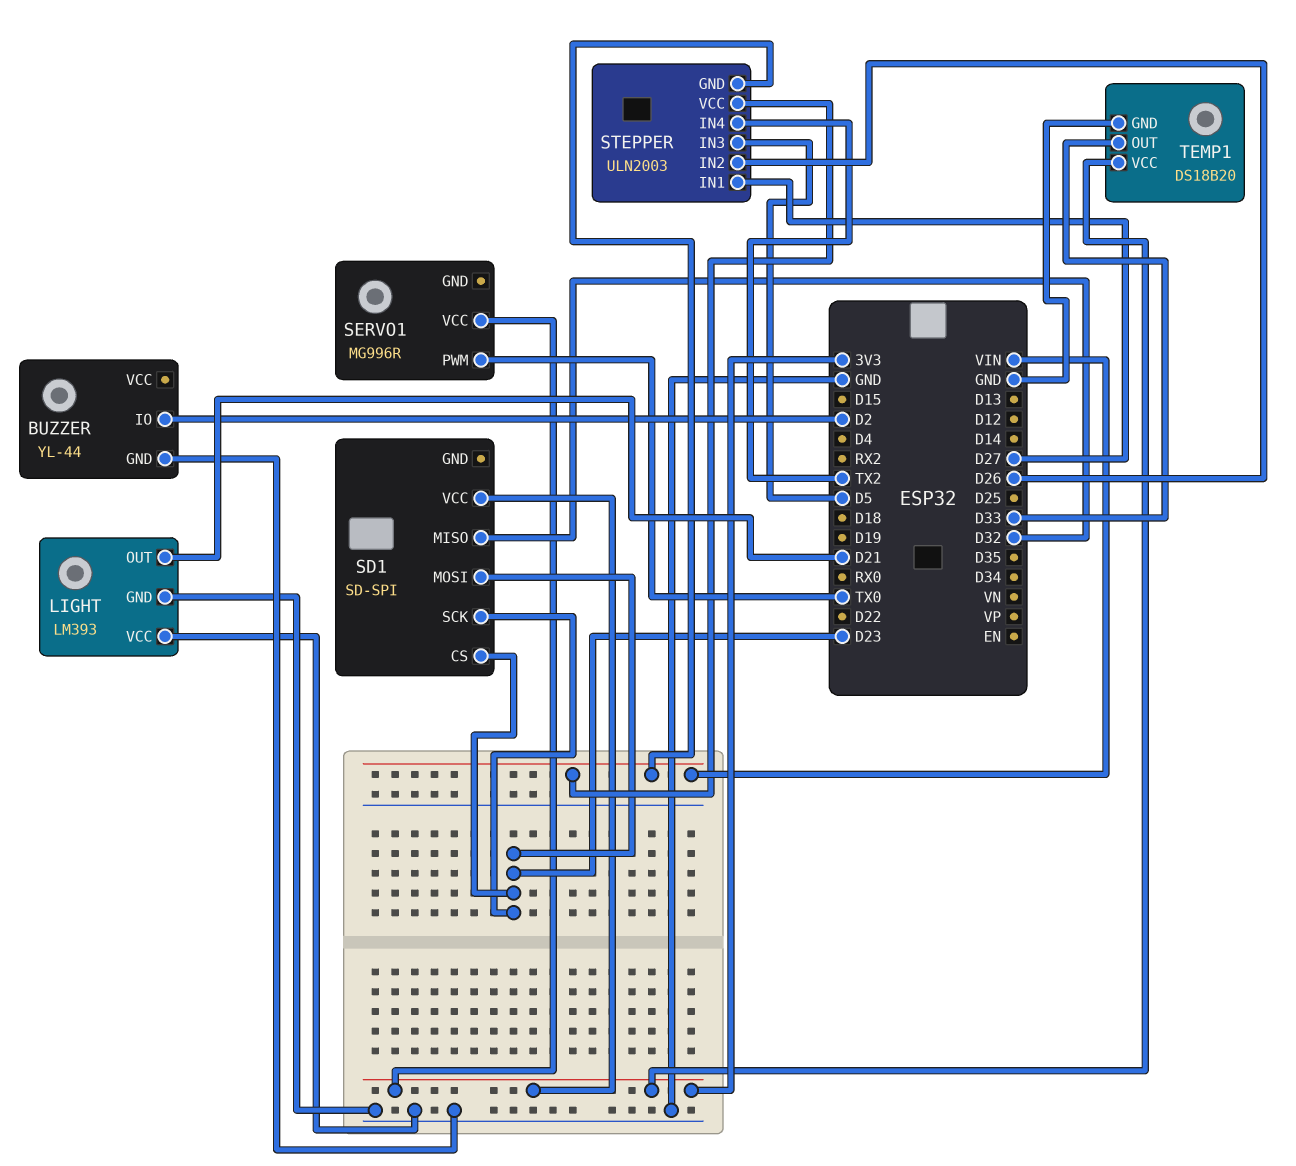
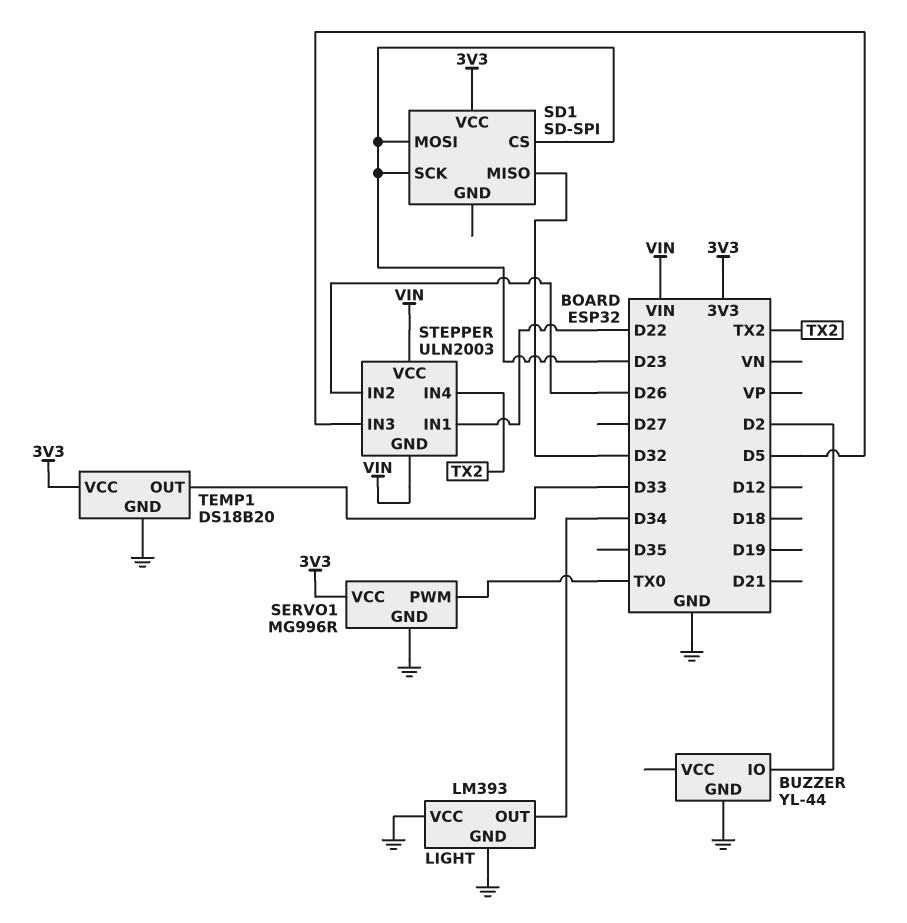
LIGHT pin OUT: D21 -> D34
SERVO1 pin GND: none -> GND
STEPPER pin IN1: D27 -> D22

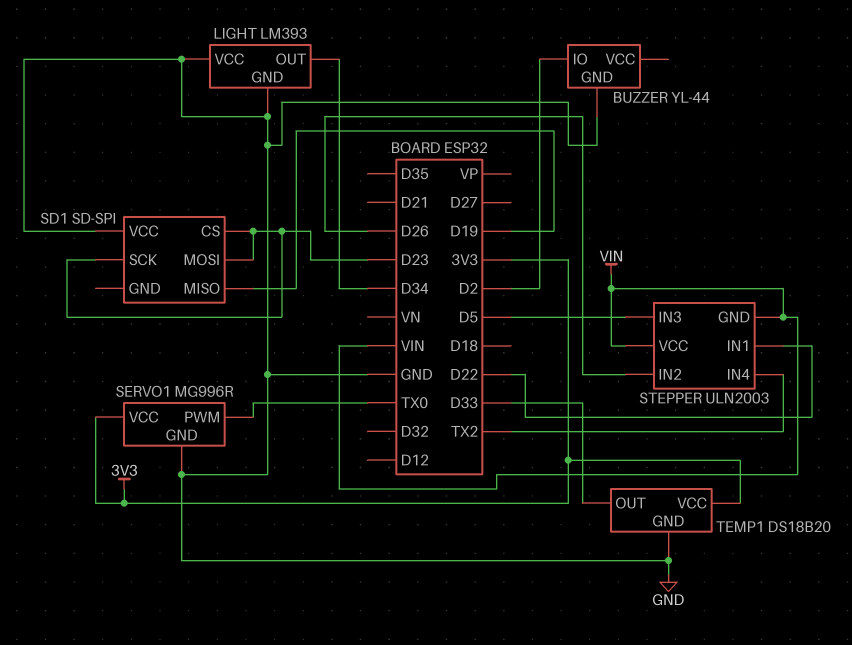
SD1 pin MISO: D32 -> D19
SD1 pin VCC: 3V3 -> GND

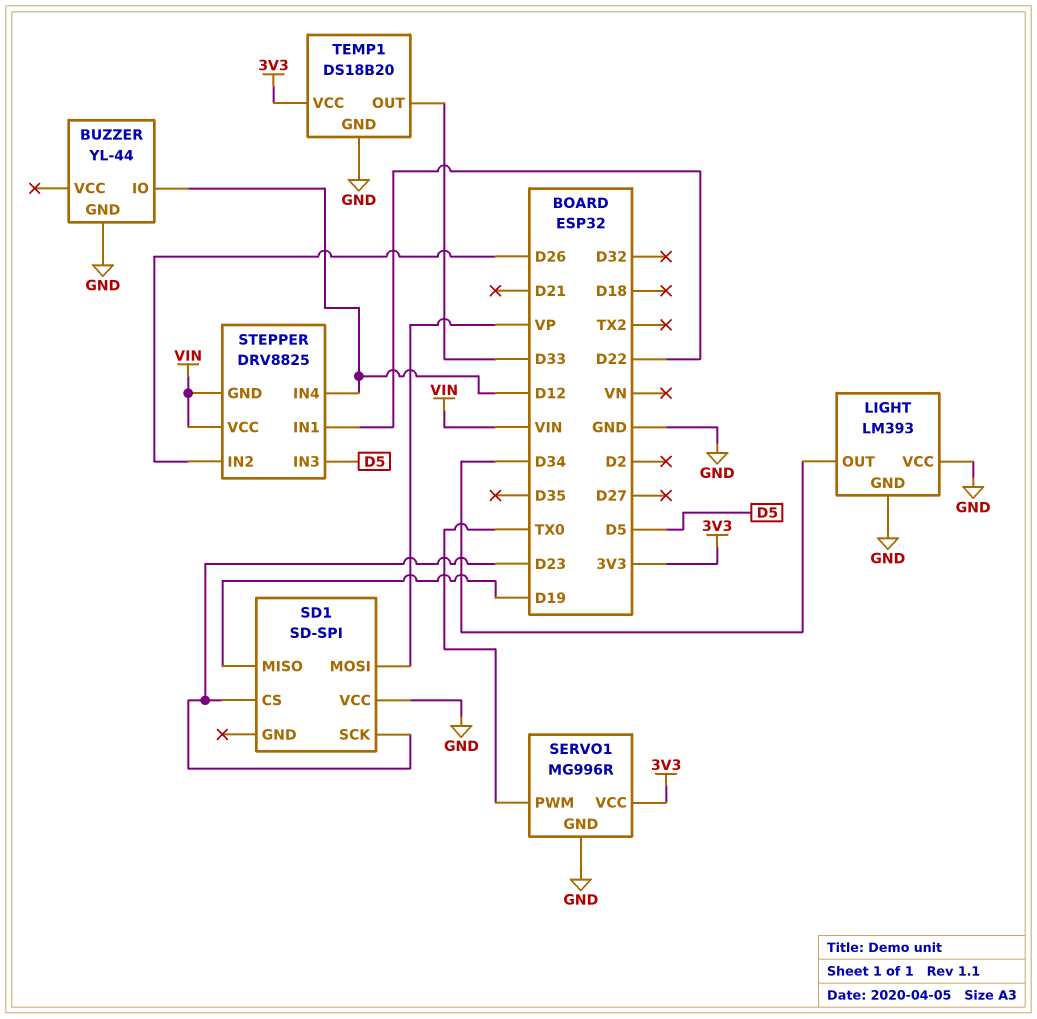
BUZZER pin IO: D2 -> D12
SD1 pin MOSI: D23 -> VP
STEPPER: ULN2003 -> DRV8825
STEPPER pin IN4: TX2 -> D12

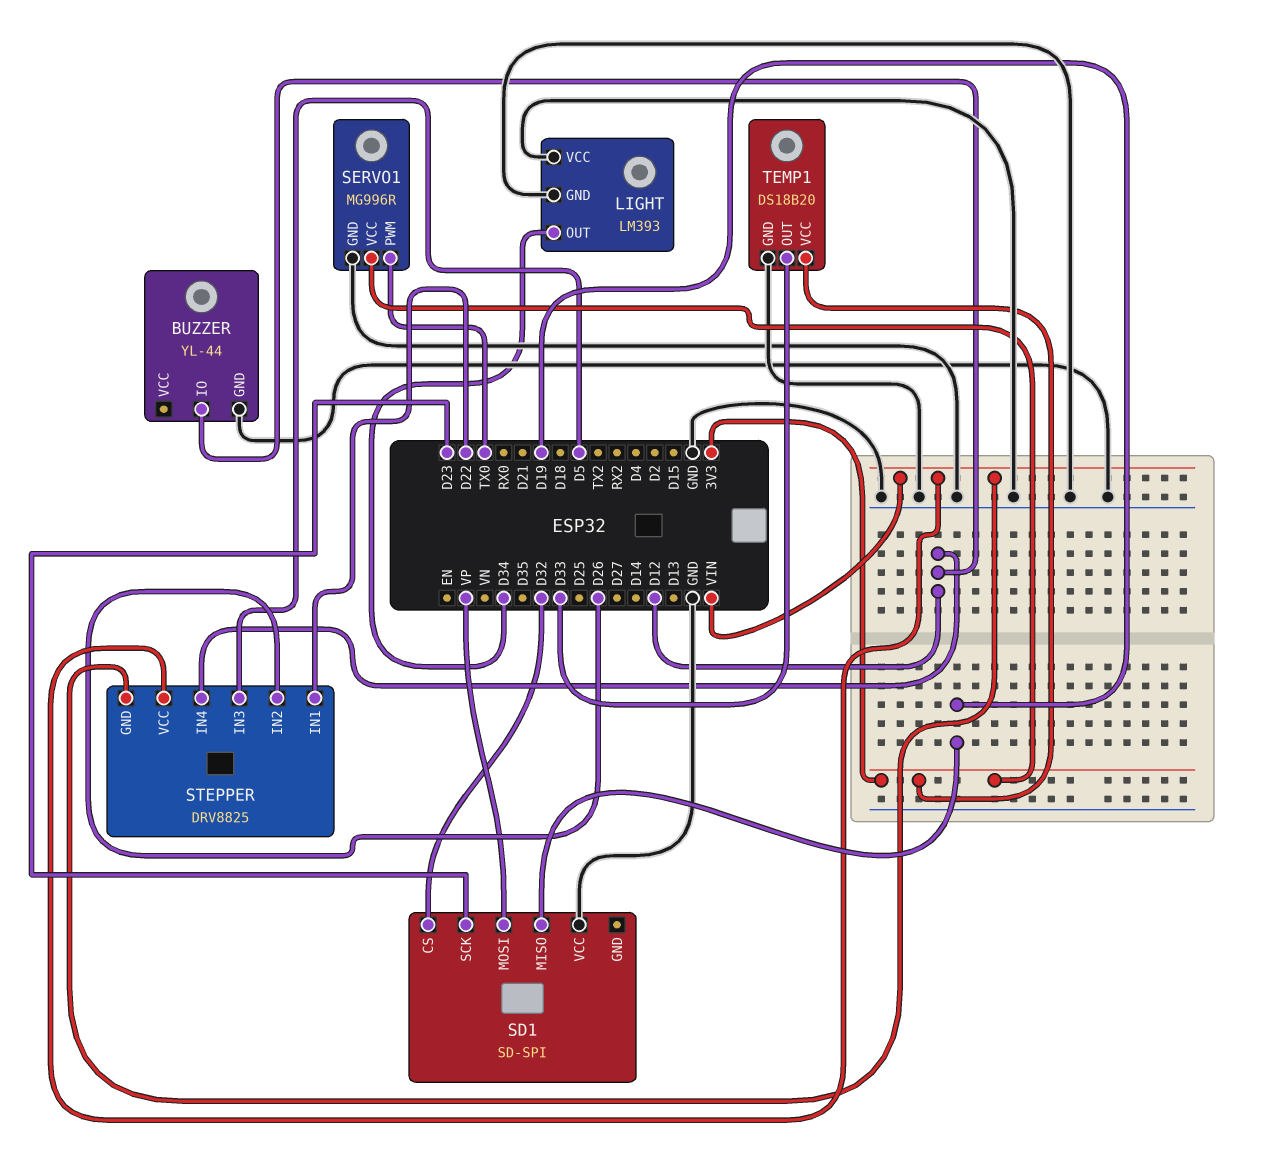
SD1 pin CS: D23 -> D32

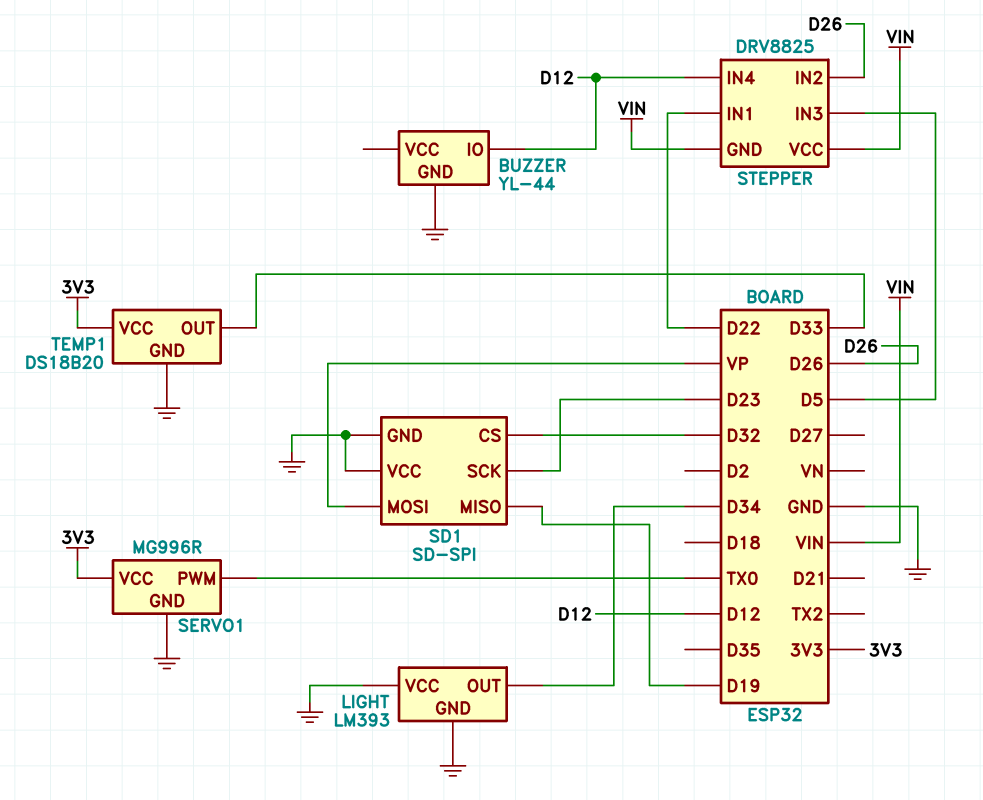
SD1 pin GND: none -> GND

